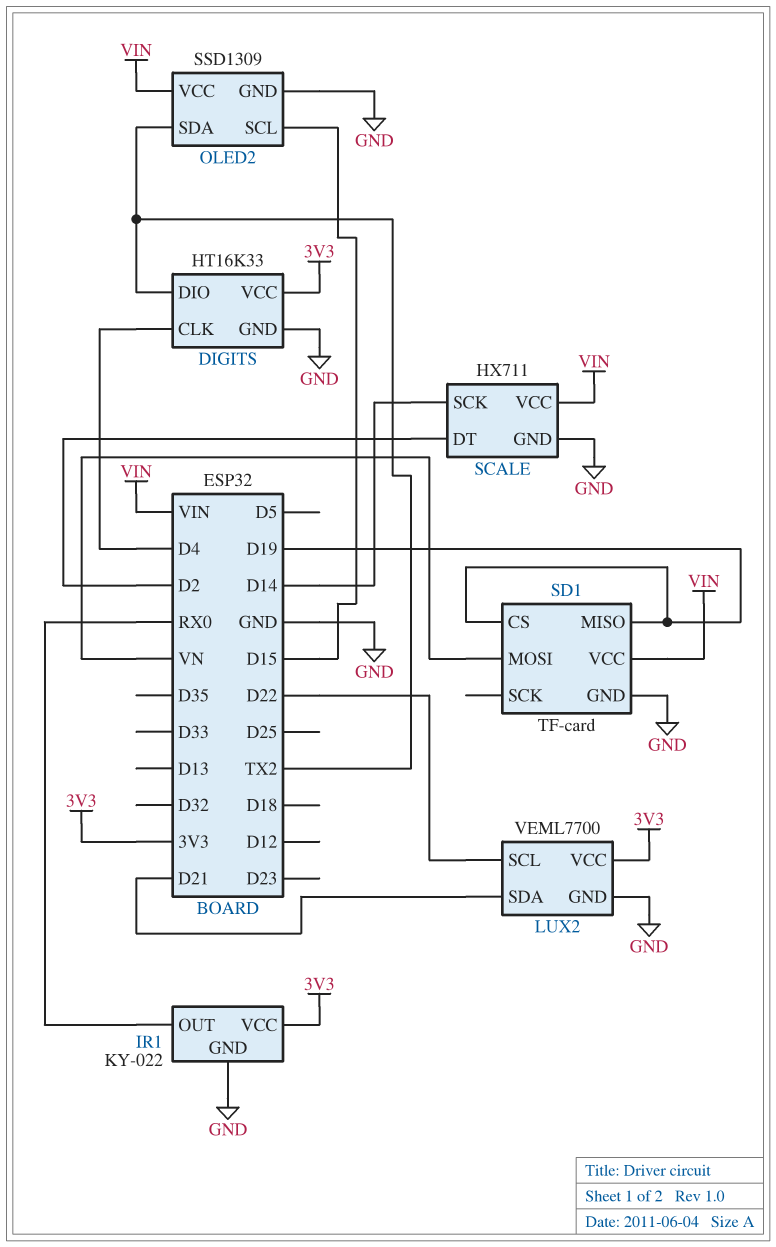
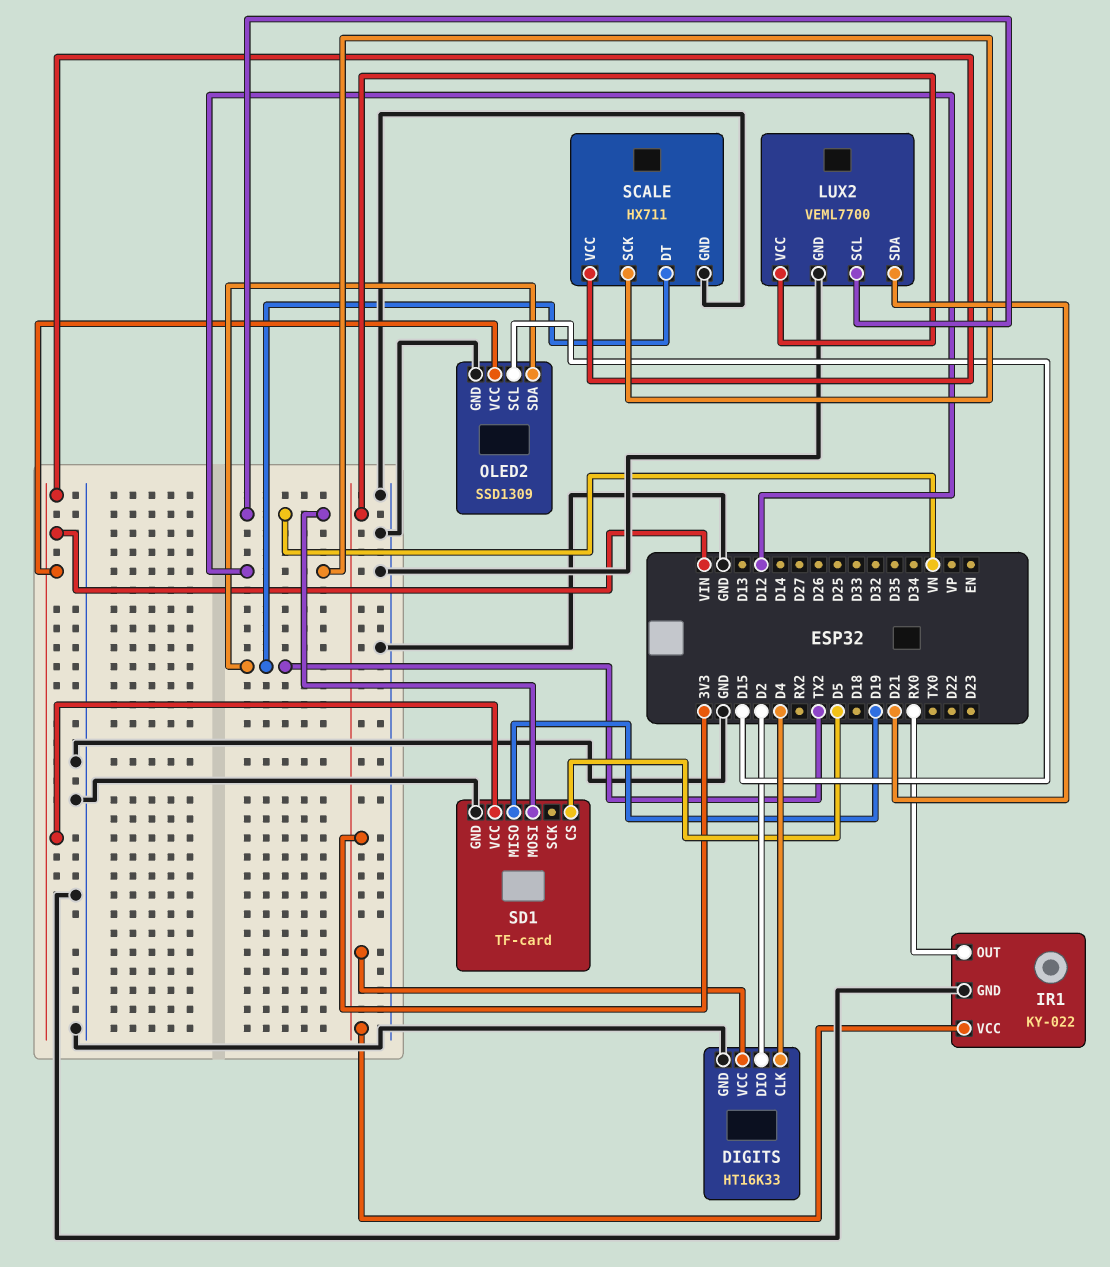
DIGITS pin DIO: TX2 -> D2
LUX2 pin SCL: D22 -> VN
SCALE pin DT: D2 -> TX2
SCALE pin SCK: D14 -> D12
SD1 pin CS: D19 -> D5

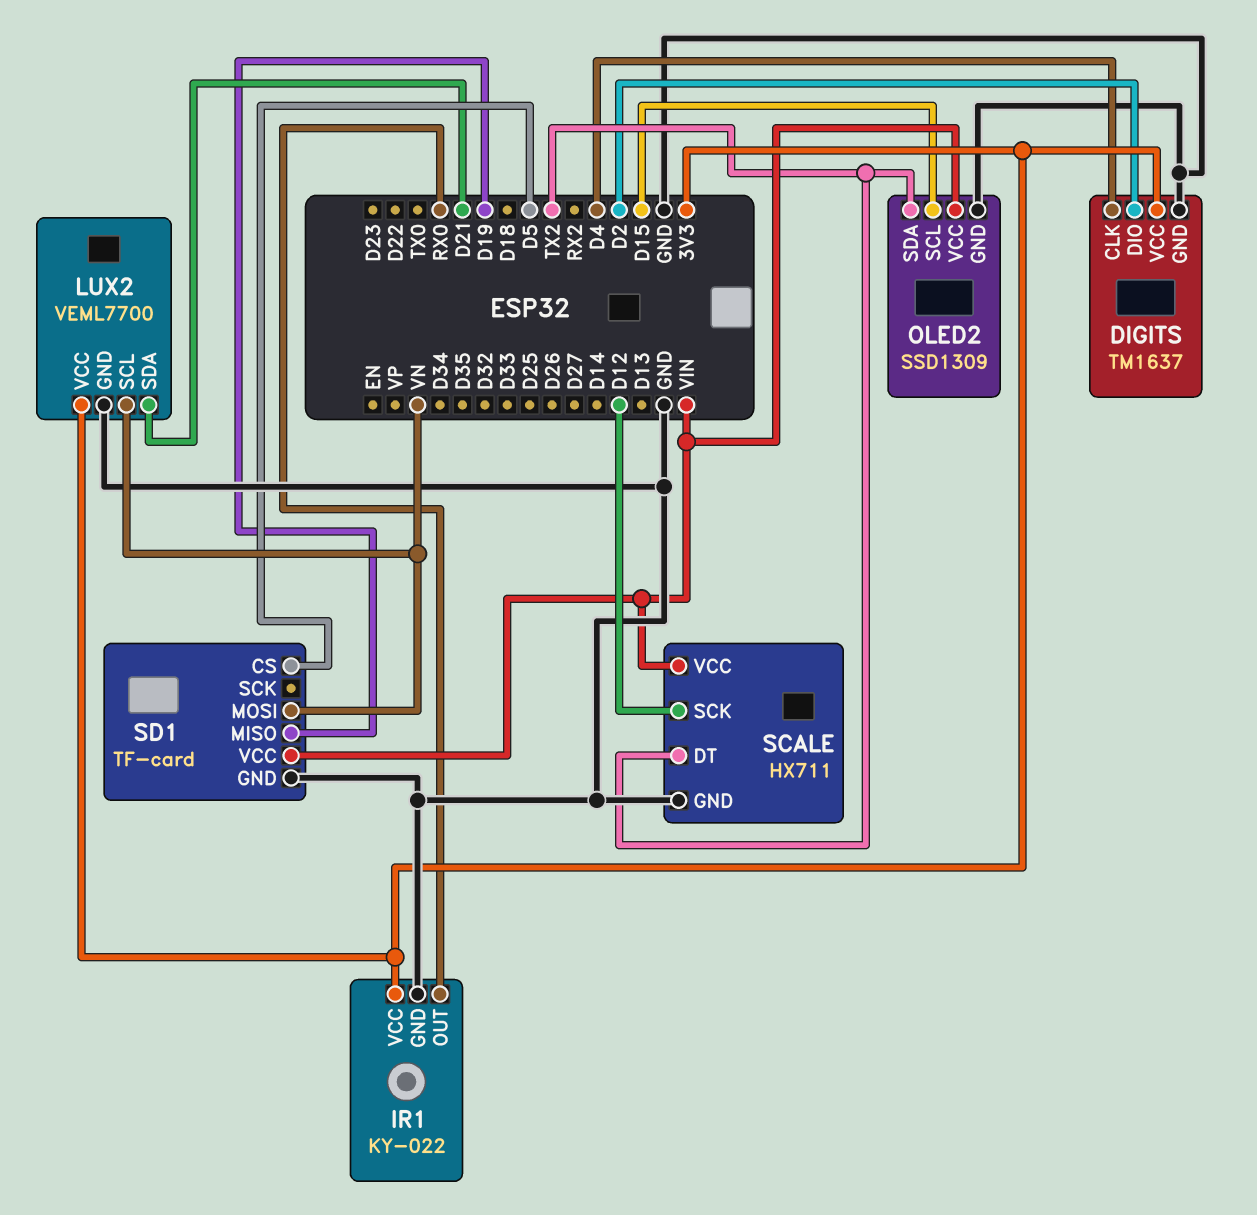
DIGITS: HT16K33 -> TM1637

